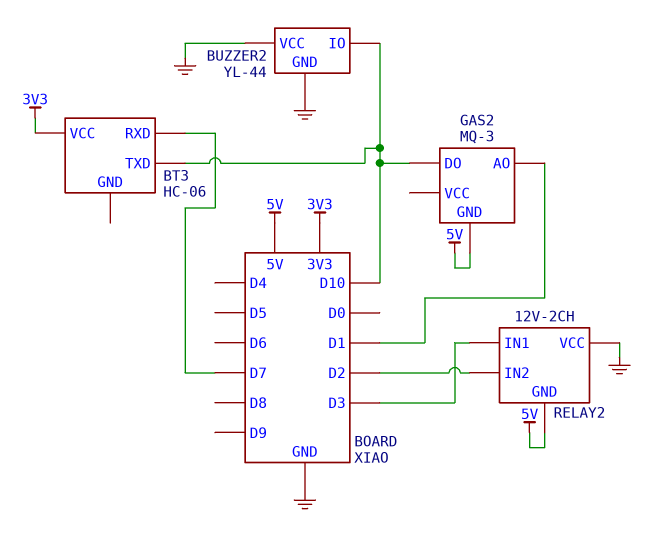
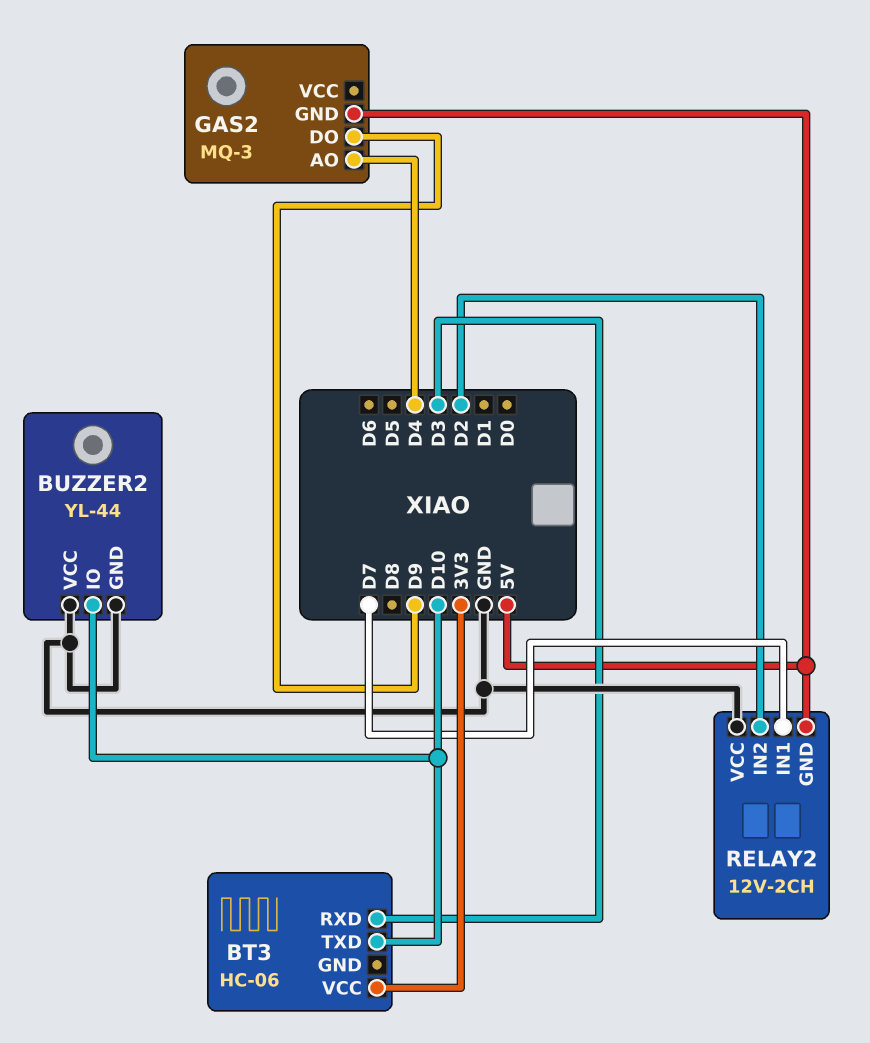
BT3 pin RXD: D7 -> D3
GAS2 pin AO: D1 -> D4
GAS2 pin DO: D10 -> D9
RELAY2 pin IN1: D3 -> D7

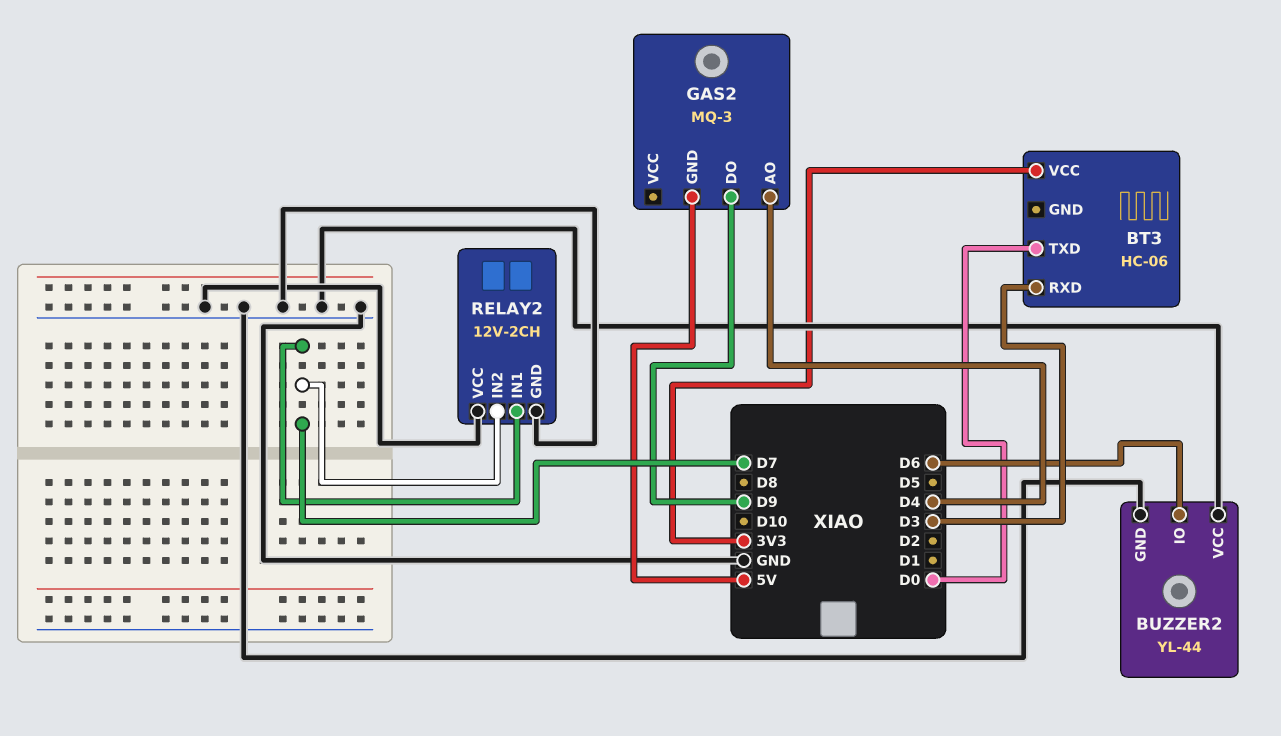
BT3 pin TXD: D10 -> D0
BUZZER2 pin IO: D10 -> D6
RELAY2 pin GND: 5V -> GND
RELAY2 pin IN2: D2 -> D7

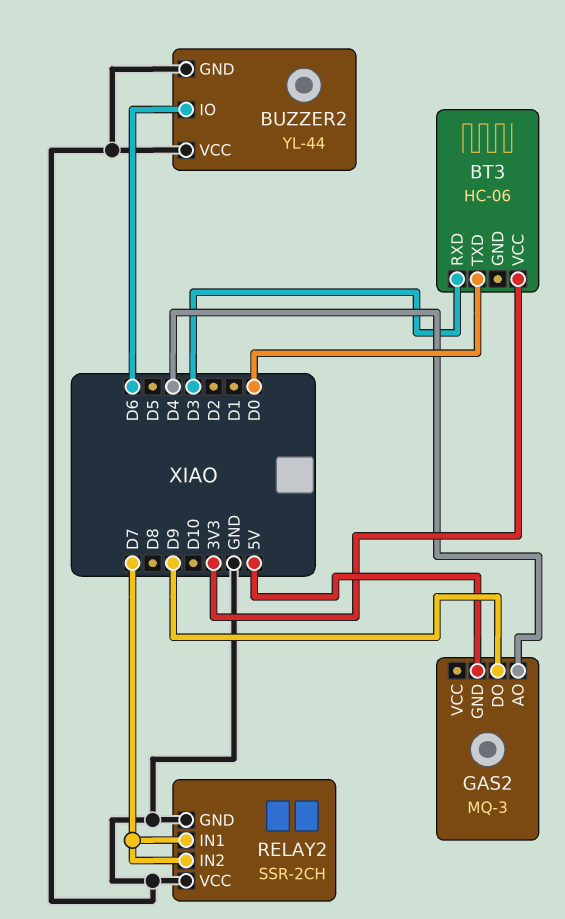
RELAY2: 12V-2CH -> SSR-2CH

